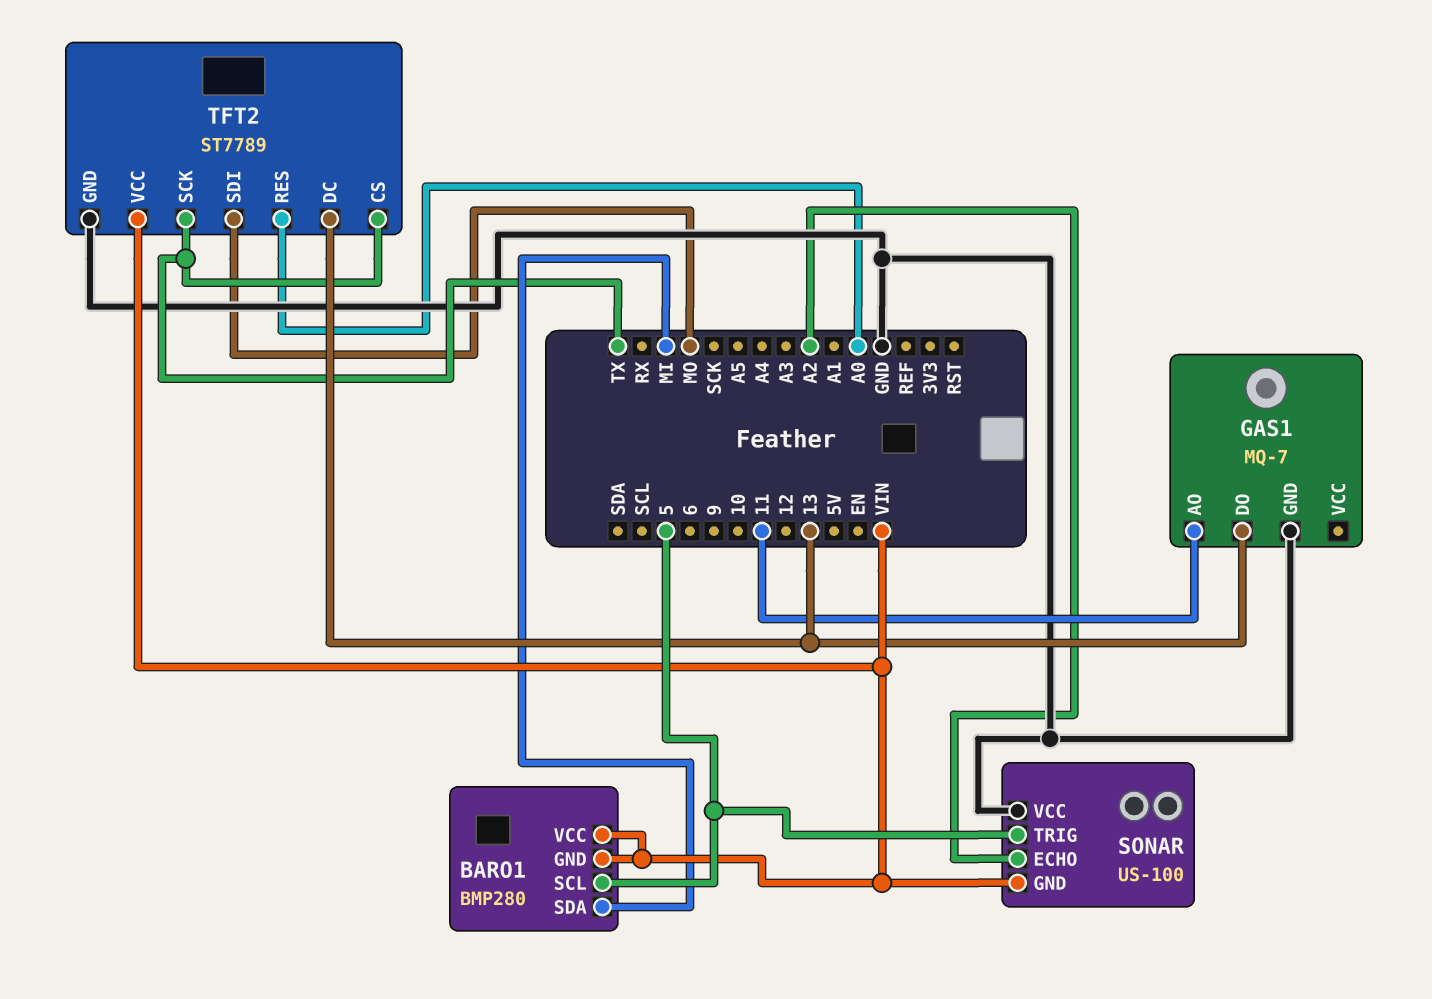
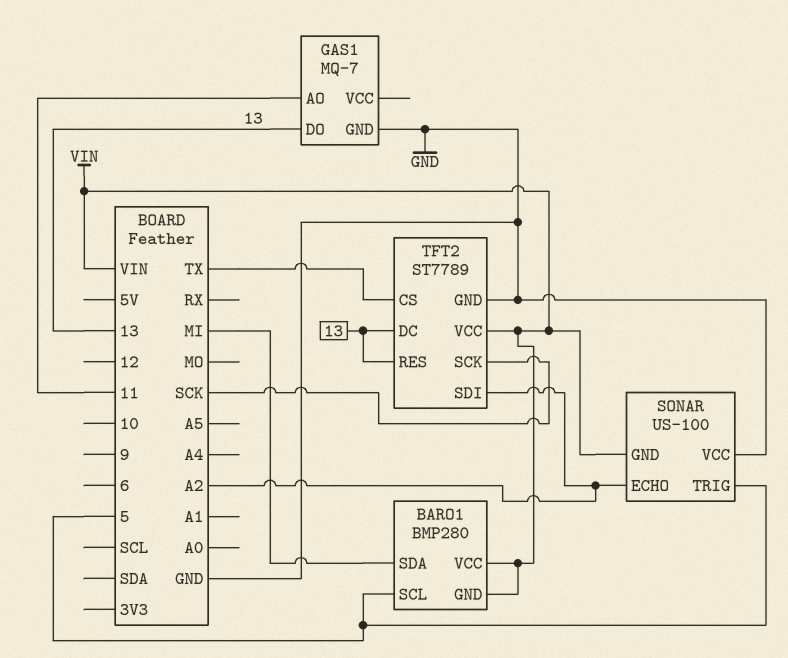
TFT2 pin RES: A0 -> 13
TFT2 pin SCK: TX -> SCK
TFT2 pin SDI: MO -> A2

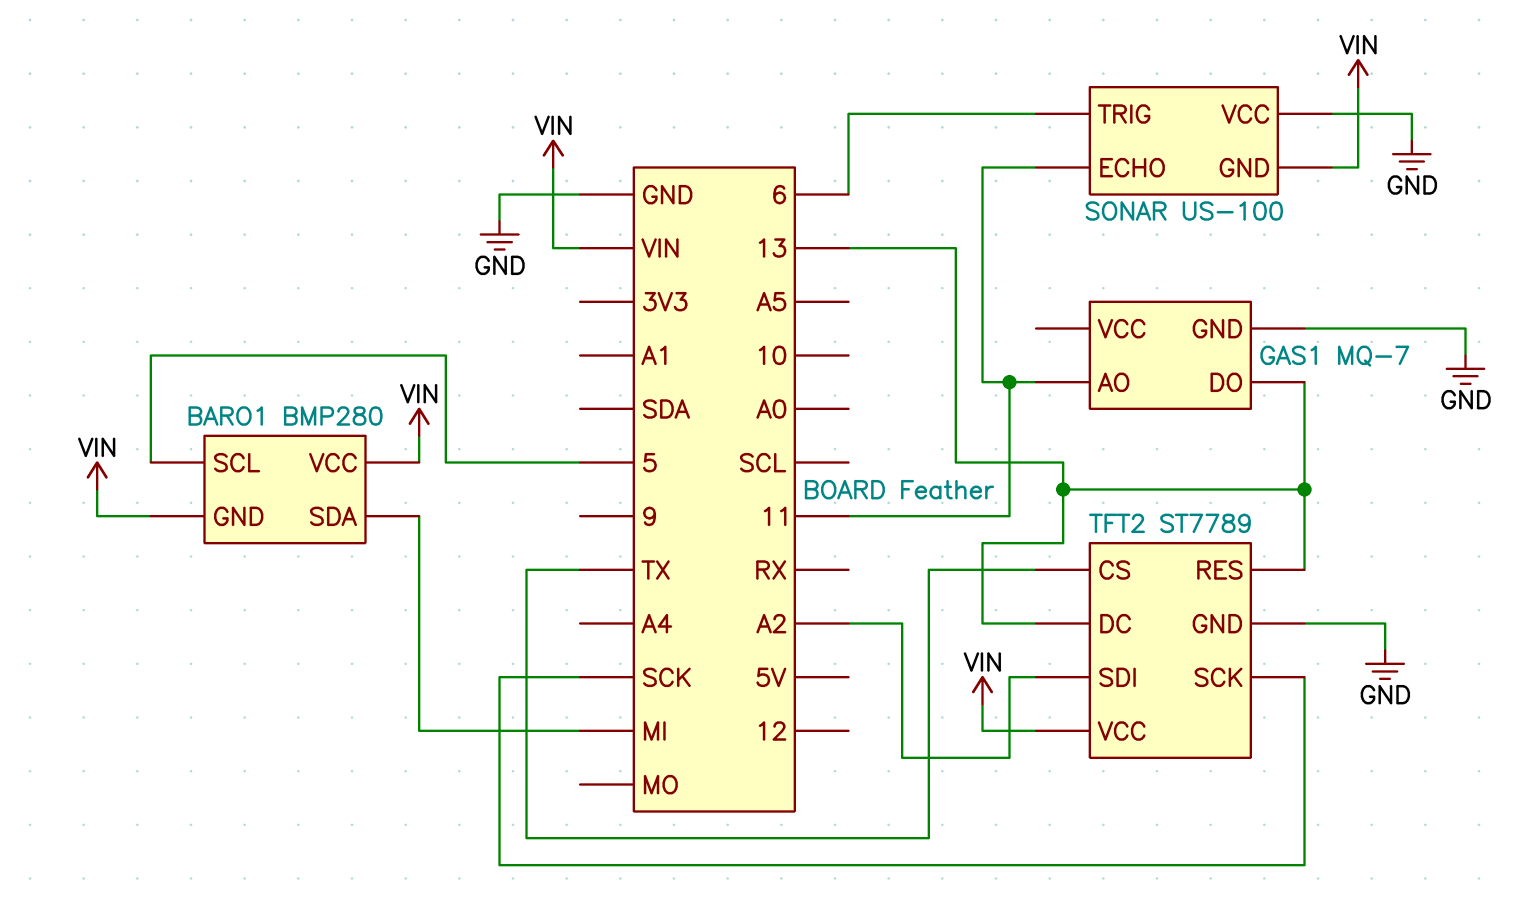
SONAR pin ECHO: A2 -> 11
SONAR pin TRIG: 5 -> 6

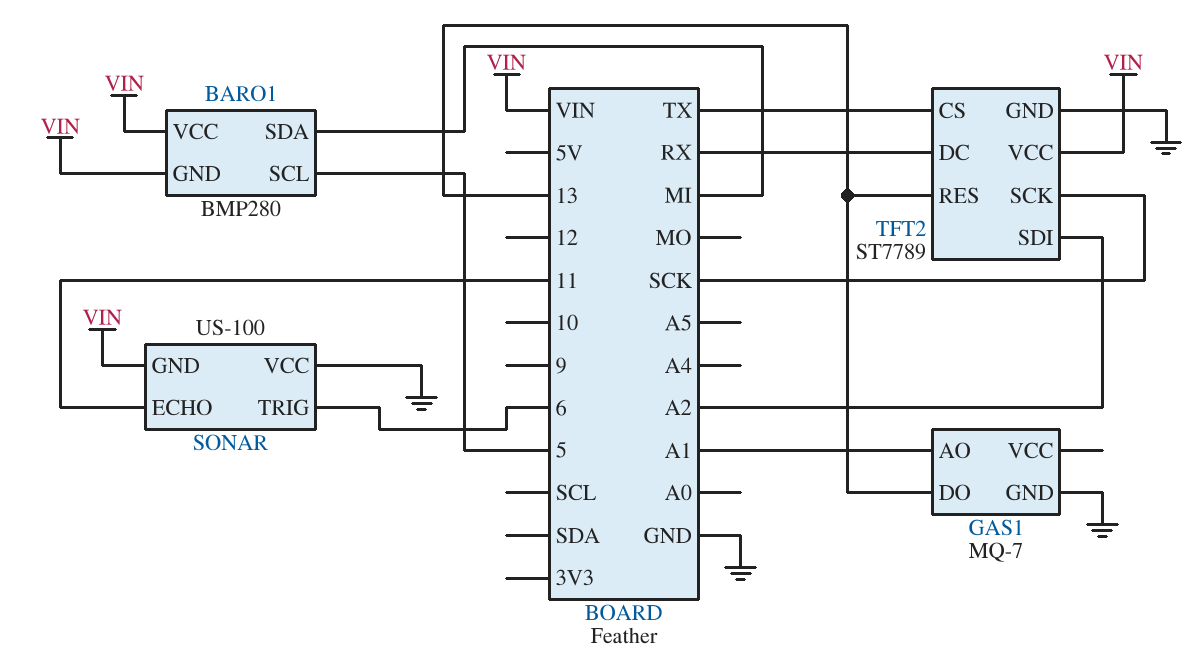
GAS1 pin AO: 11 -> A1
TFT2 pin DC: 13 -> RX

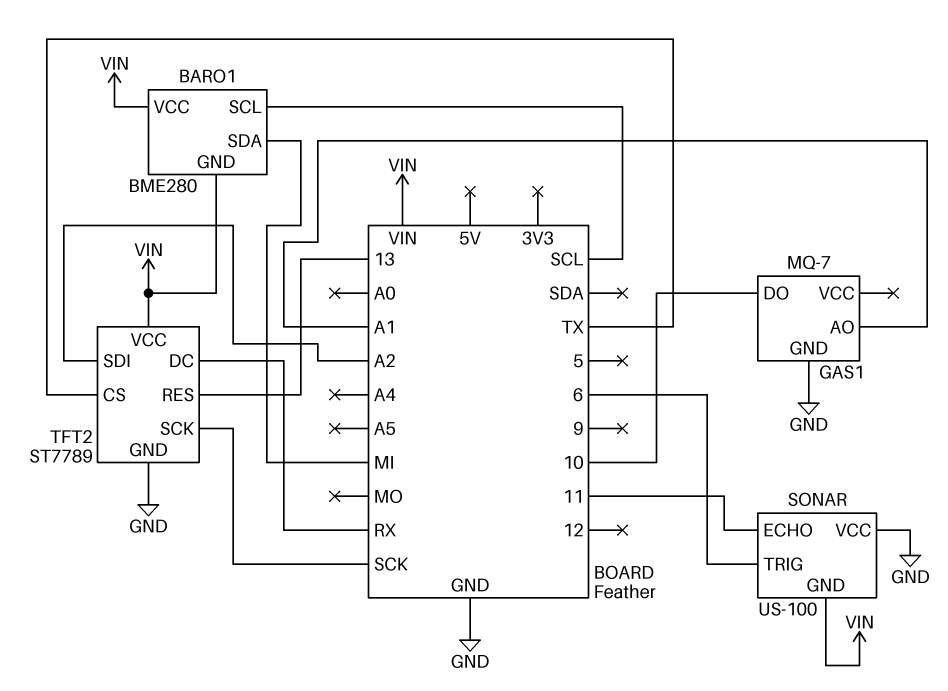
BARO1: BMP280 -> BME280
BARO1 pin SCL: 5 -> SCL
GAS1 pin DO: 13 -> 10

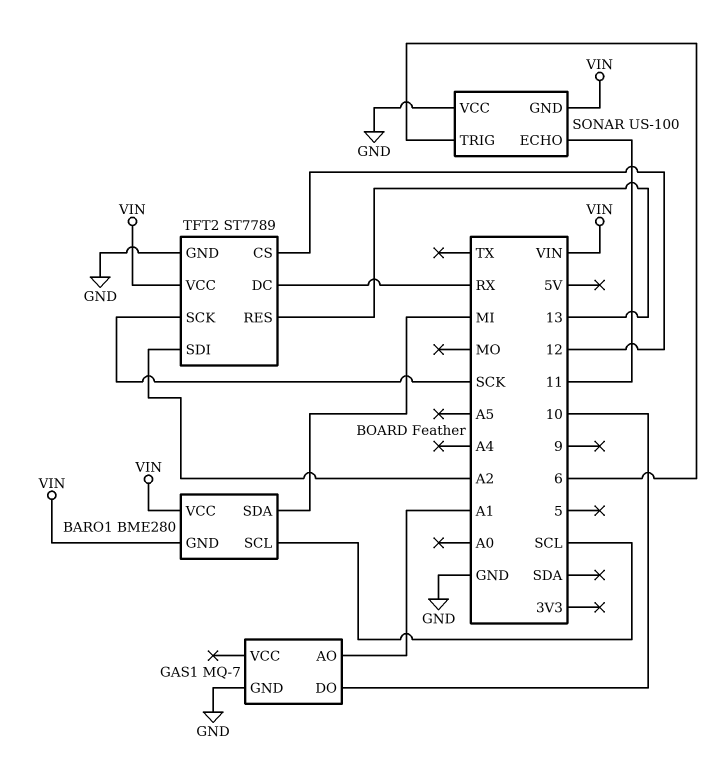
TFT2 pin CS: TX -> 12

